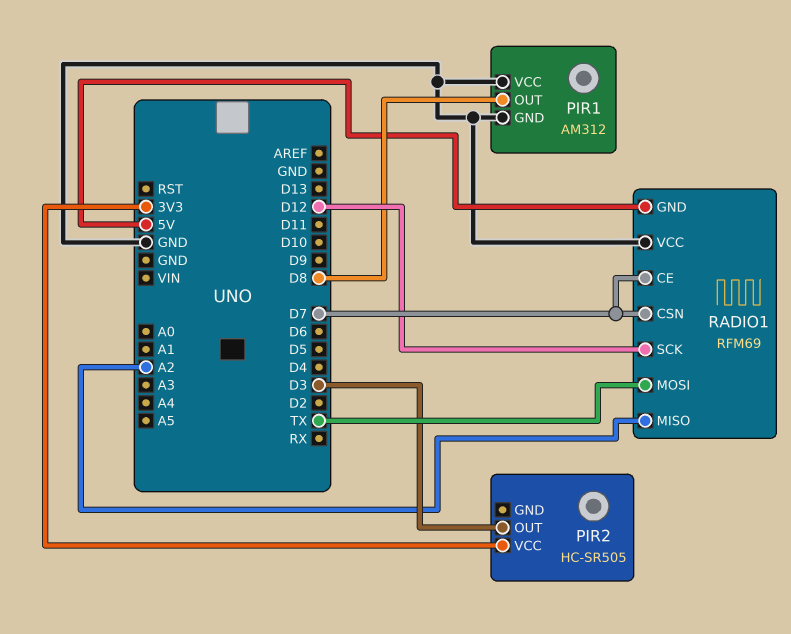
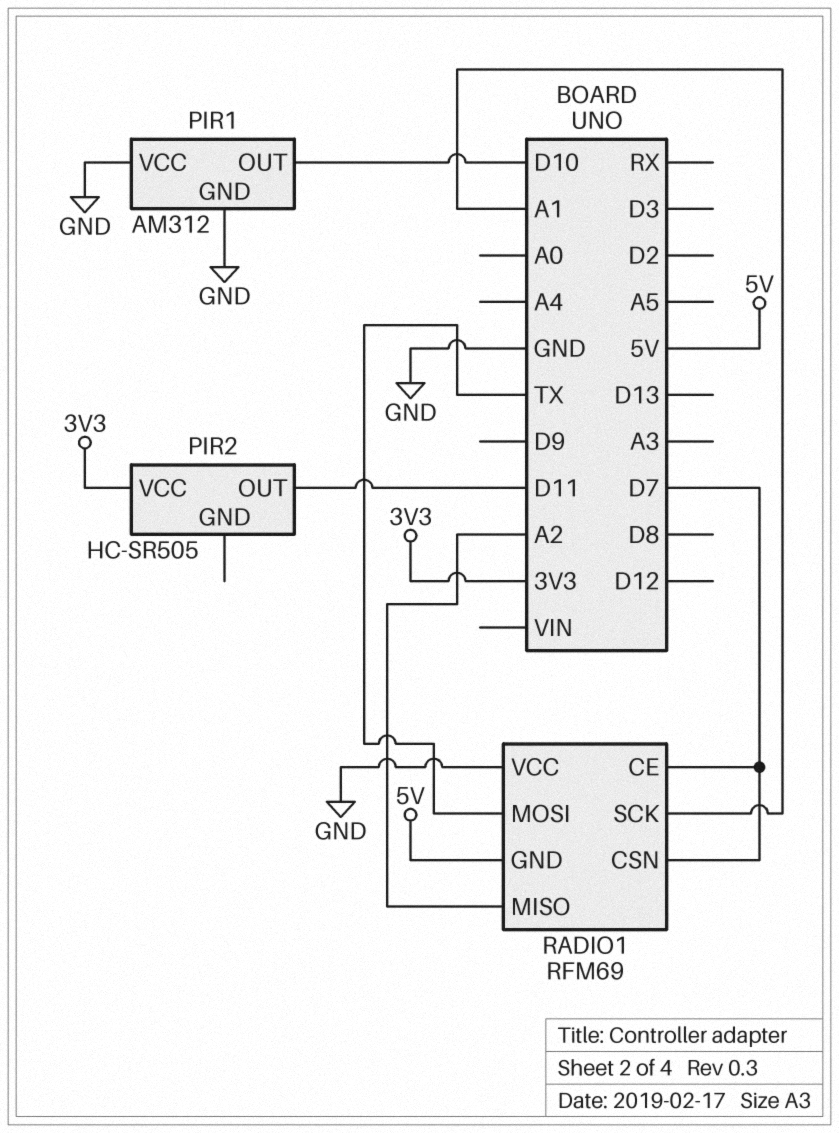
PIR1 pin OUT: D8 -> D10
PIR2 pin OUT: D3 -> D11
RADIO1 pin SCK: D12 -> A1

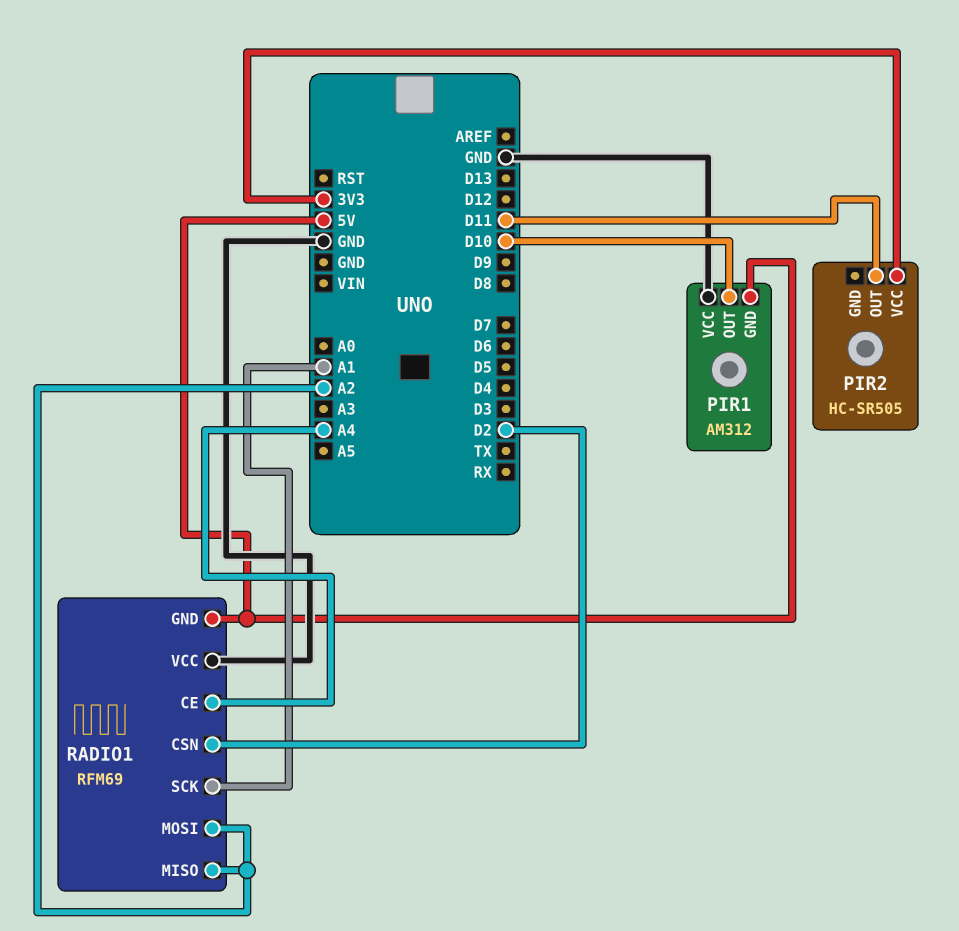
PIR1 pin GND: GND -> 5V
RADIO1 pin CE: D7 -> A4
RADIO1 pin CSN: D7 -> D2
RADIO1 pin MOSI: TX -> A2

